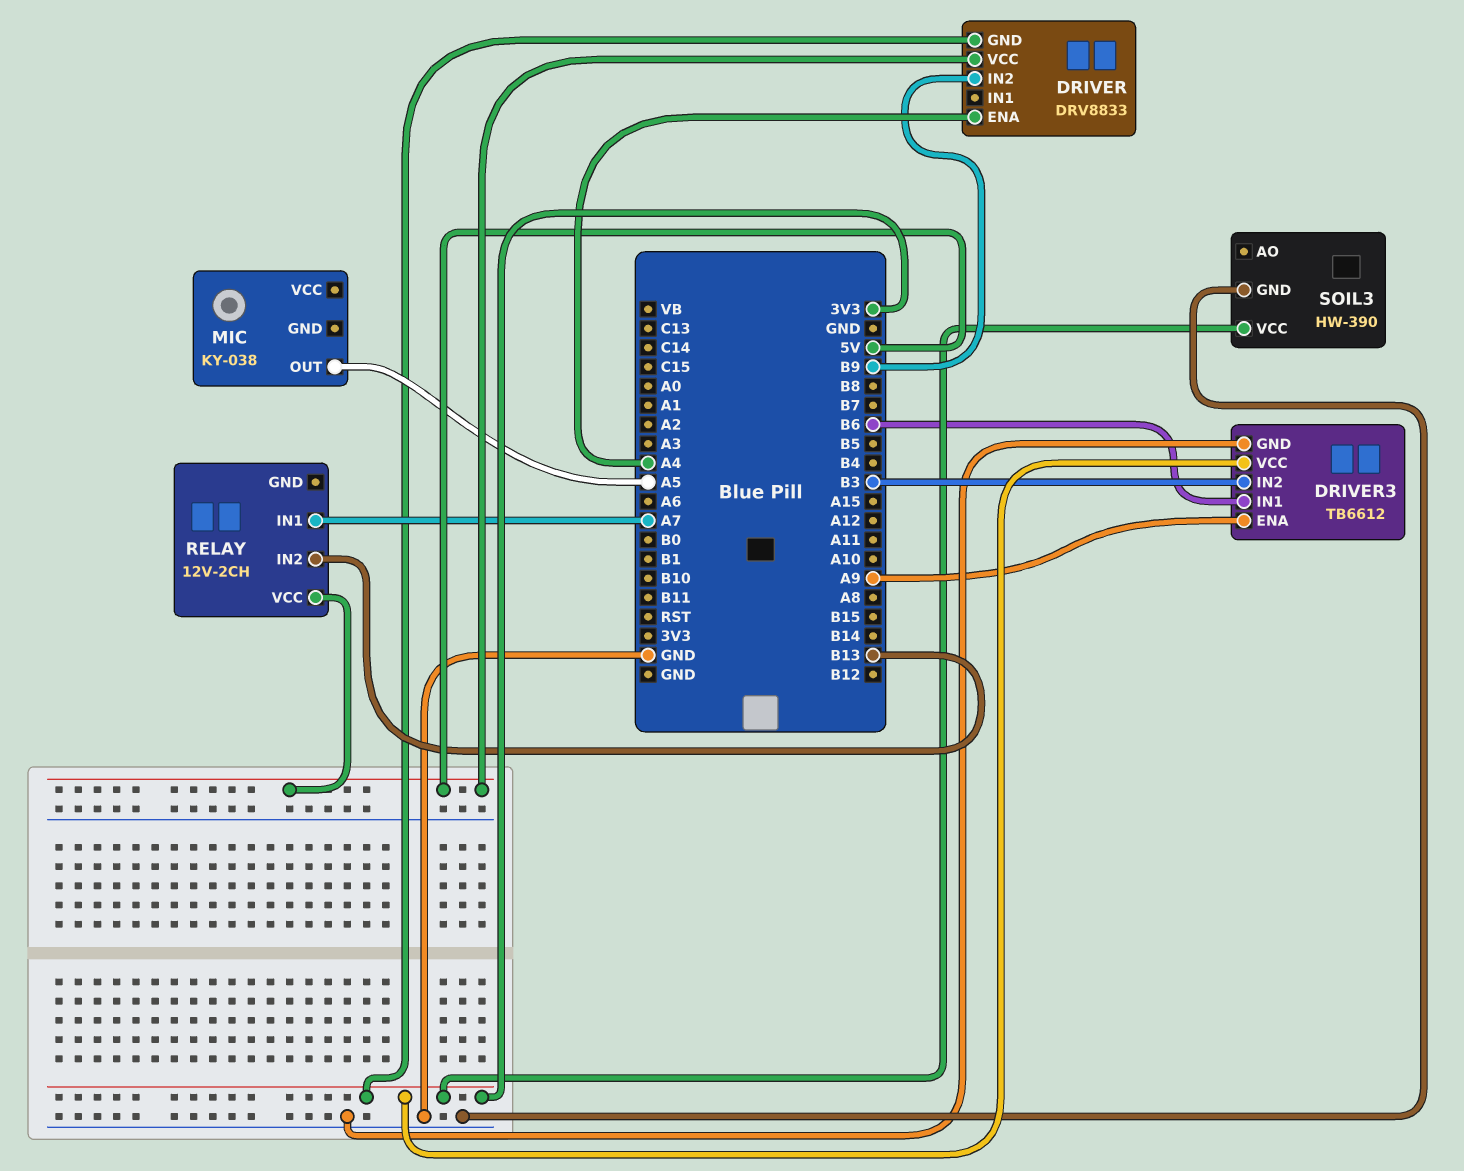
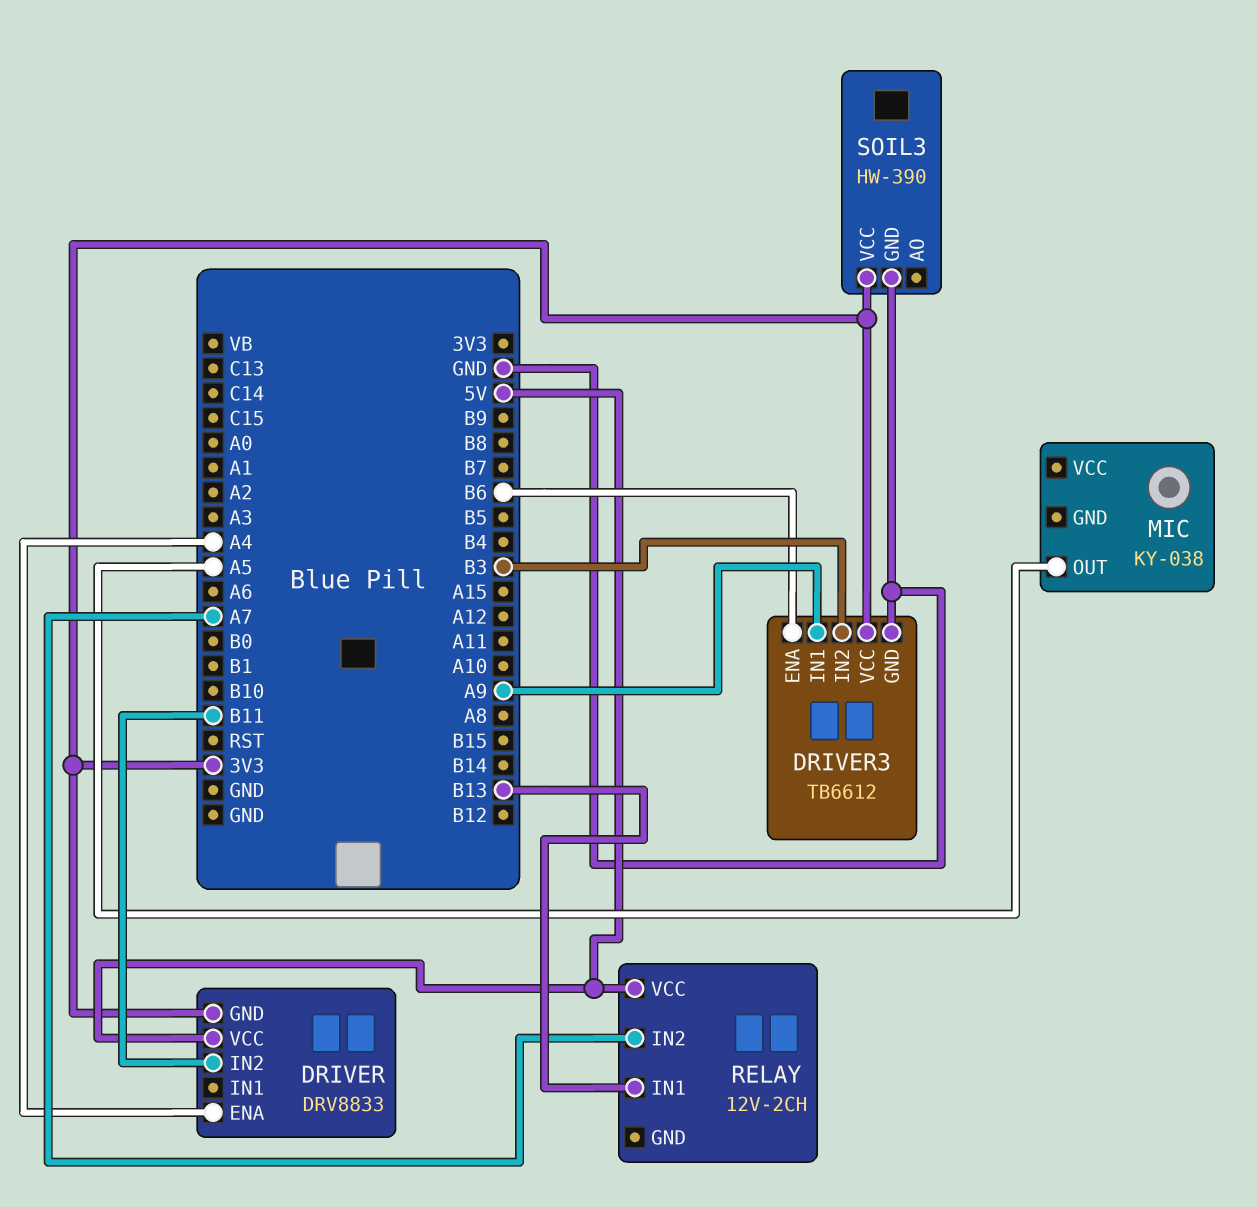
DRIVER pin IN2: B9 -> B11
DRIVER3 pin ENA: A9 -> B6
DRIVER3 pin IN1: B6 -> A9
RELAY pin IN1: A7 -> B13
RELAY pin IN2: B13 -> A7

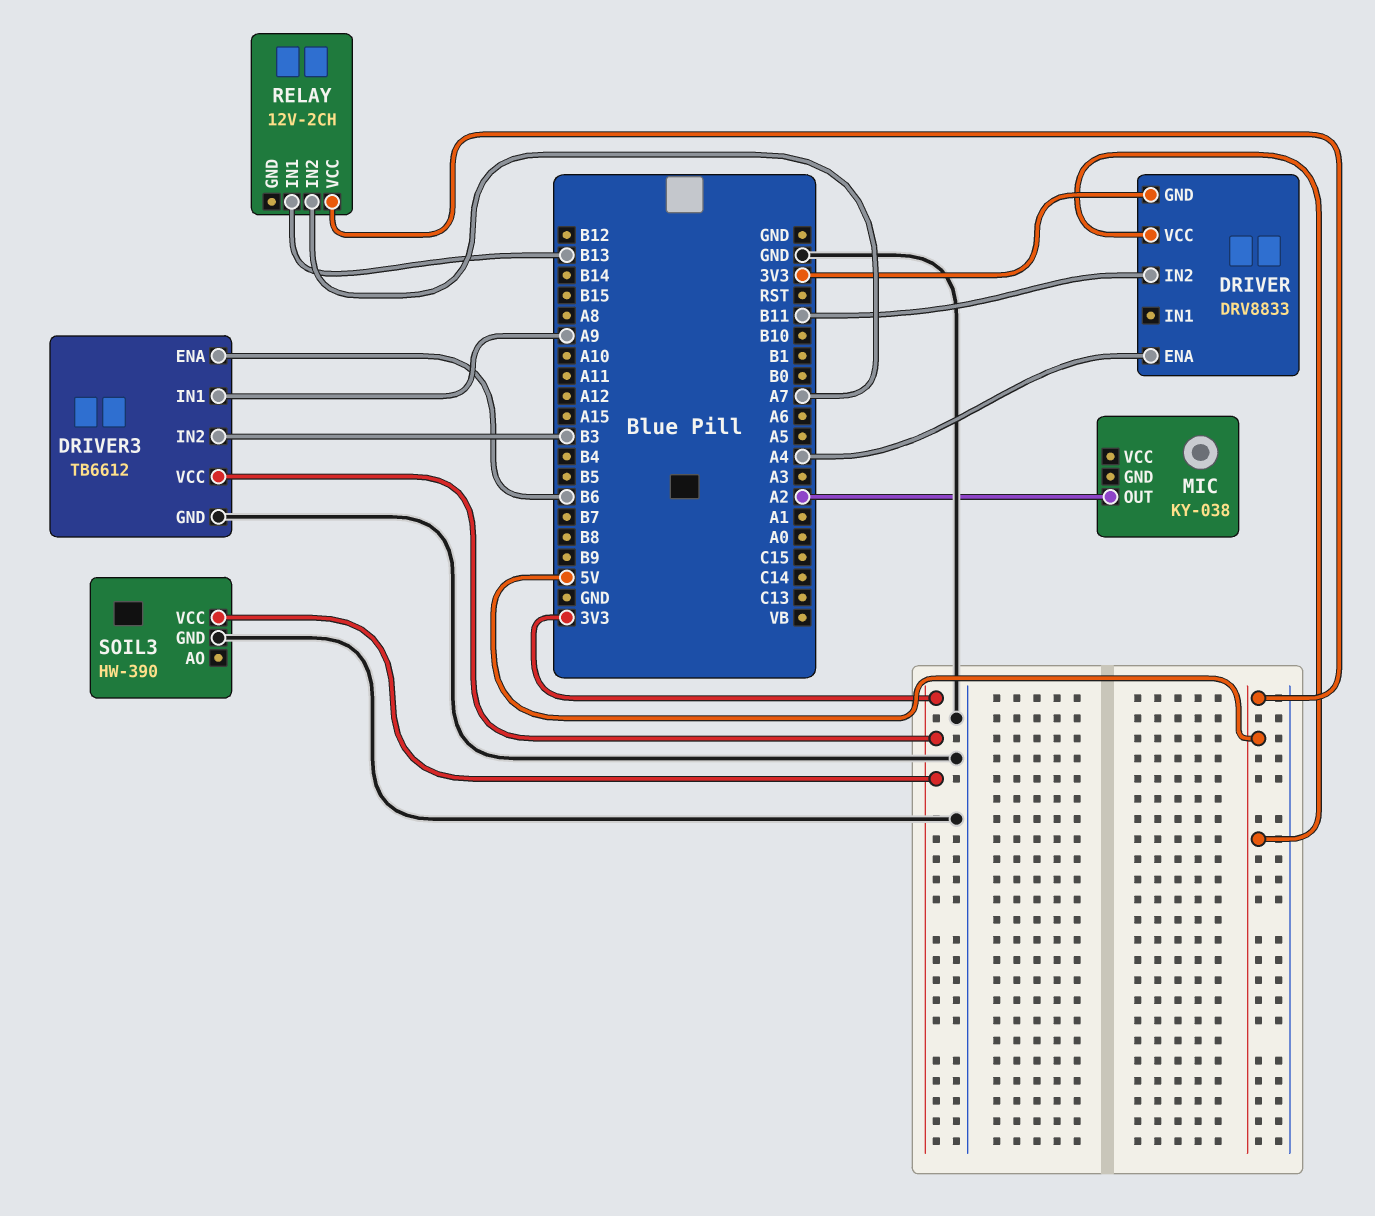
MIC pin OUT: A5 -> A2

